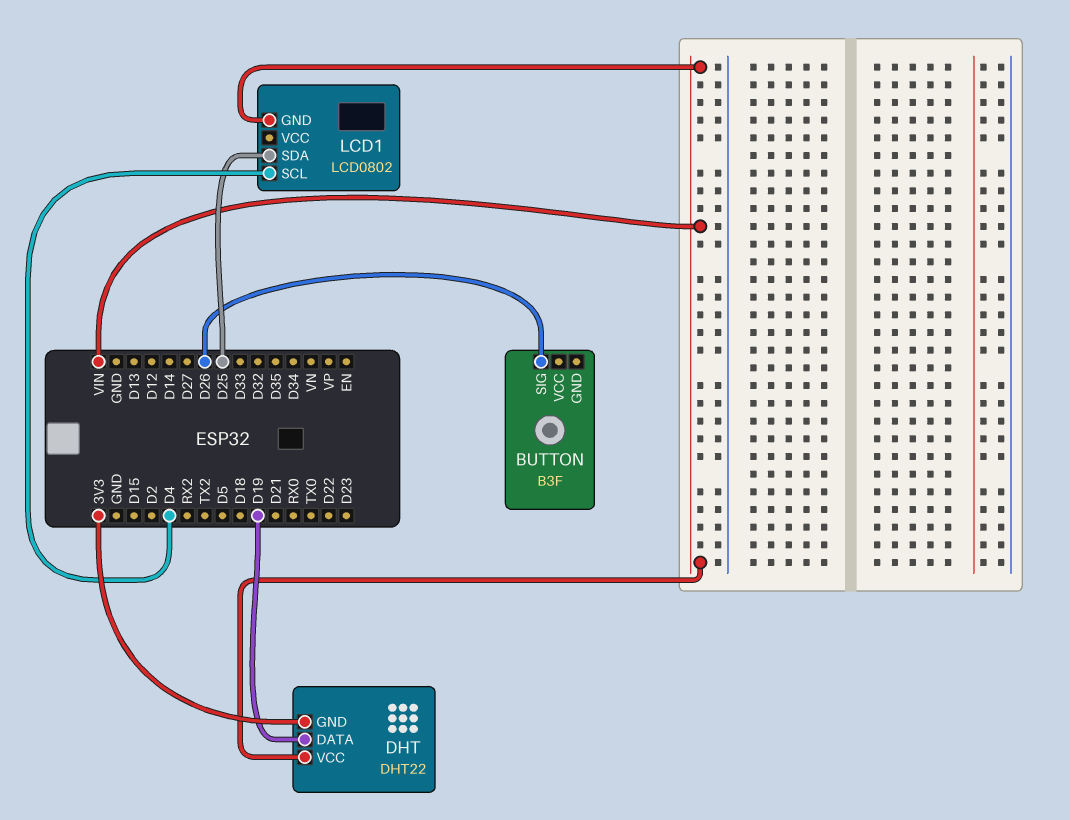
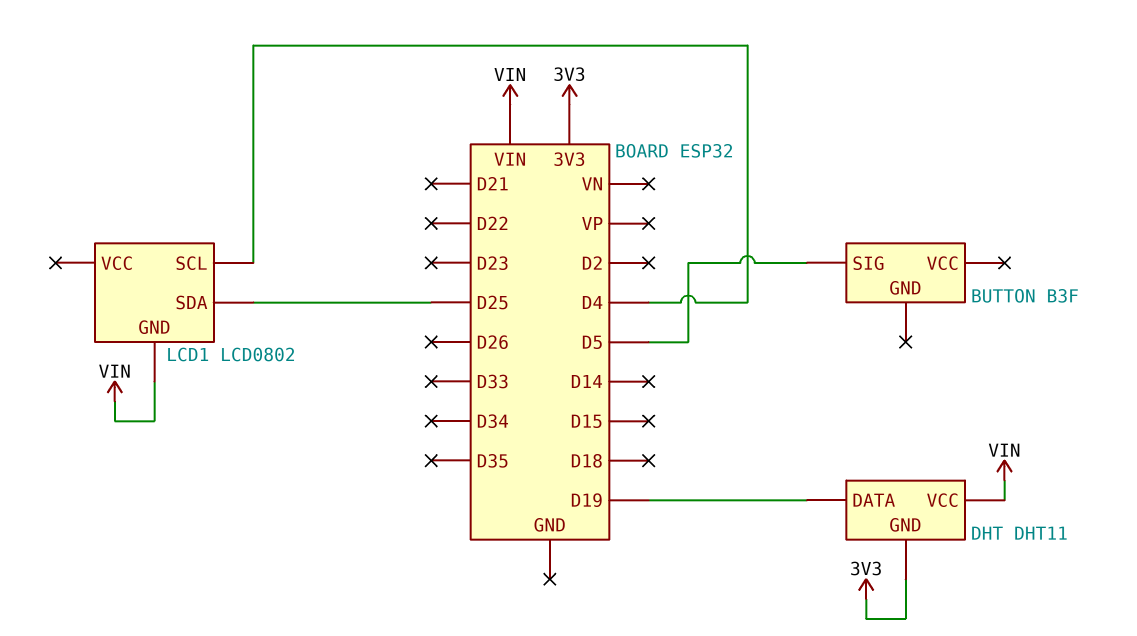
BUTTON pin SIG: D26 -> D5
DHT: DHT22 -> DHT11

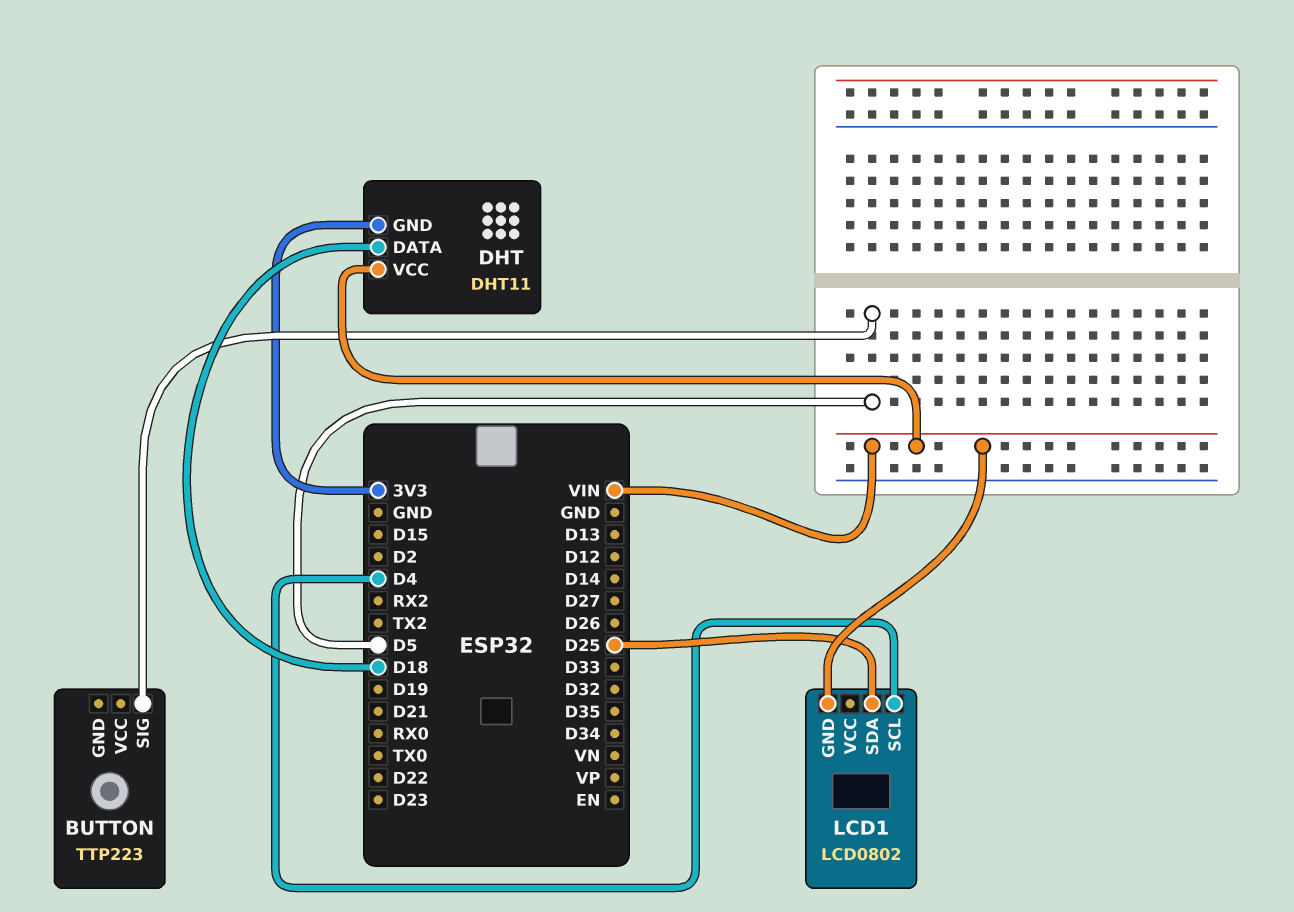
BUTTON: B3F -> TTP223
DHT pin DATA: D19 -> D18

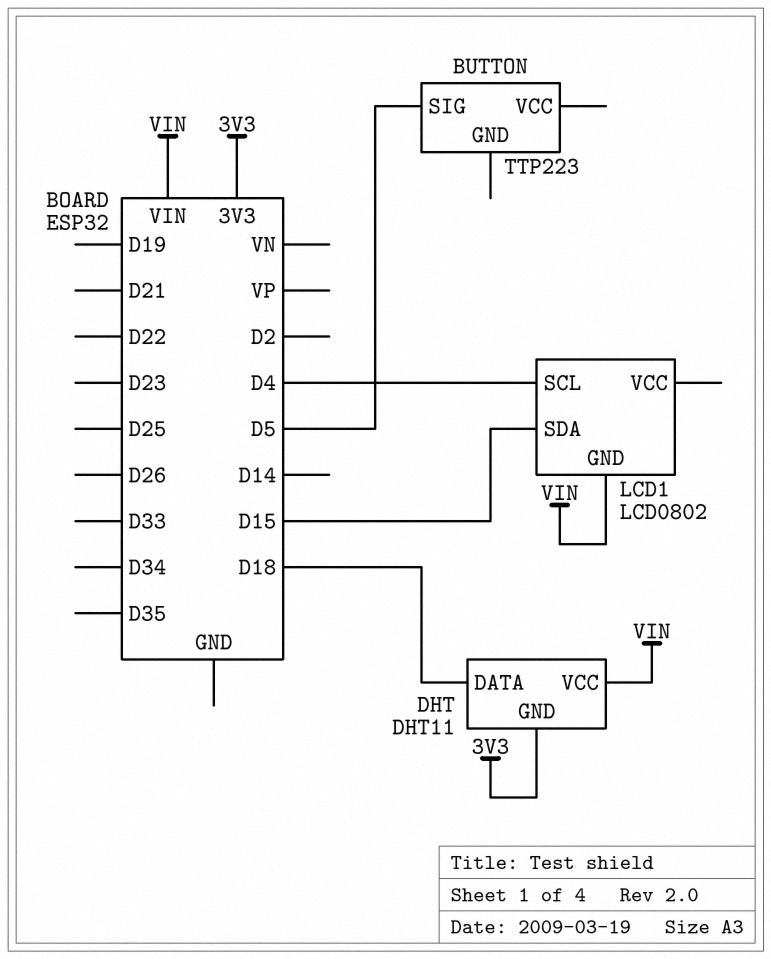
LCD1 pin SDA: D25 -> D15

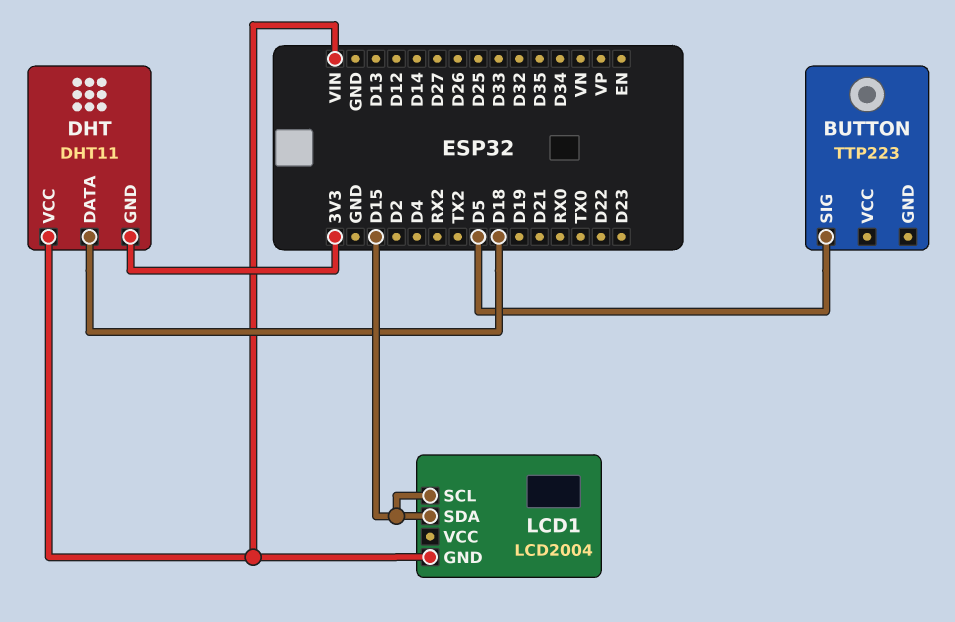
LCD1: LCD0802 -> LCD2004
LCD1 pin SCL: D4 -> D15

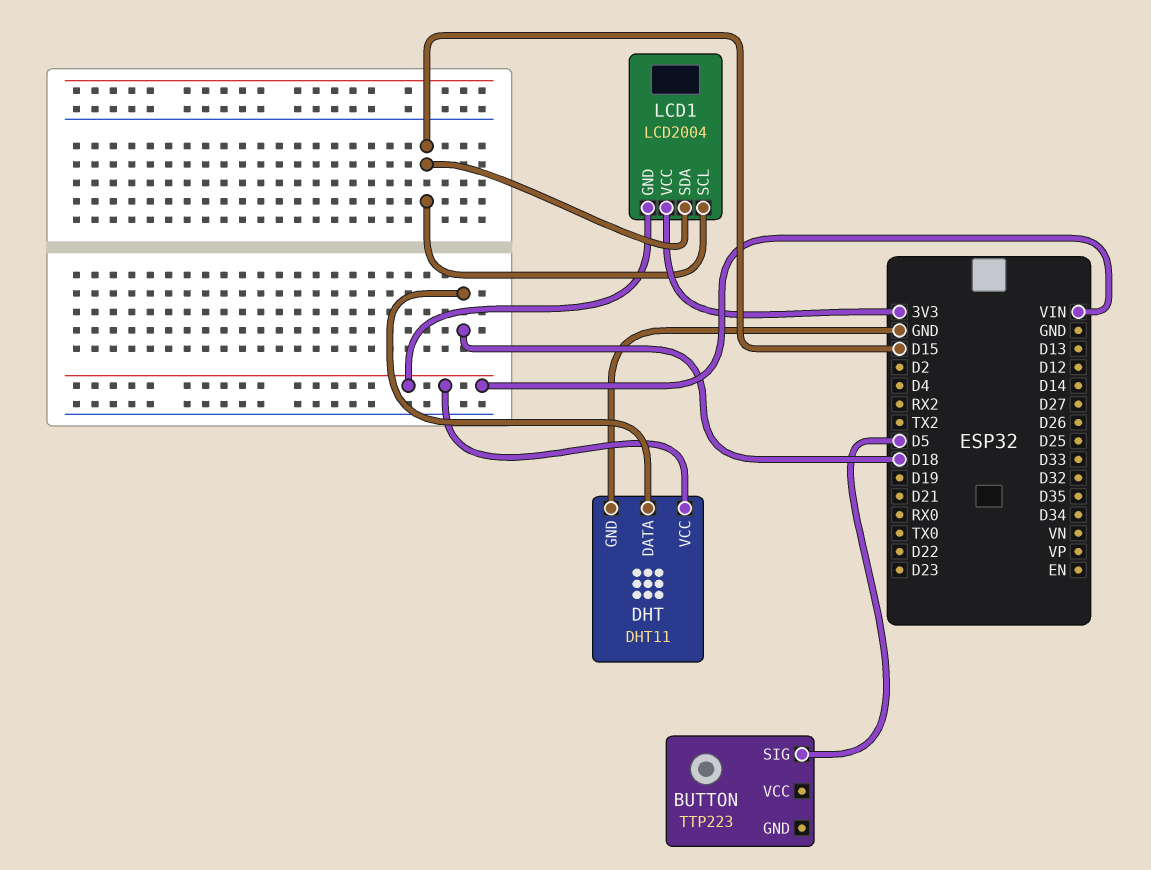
DHT pin GND: 3V3 -> GND
LCD1 pin VCC: none -> 3V3

